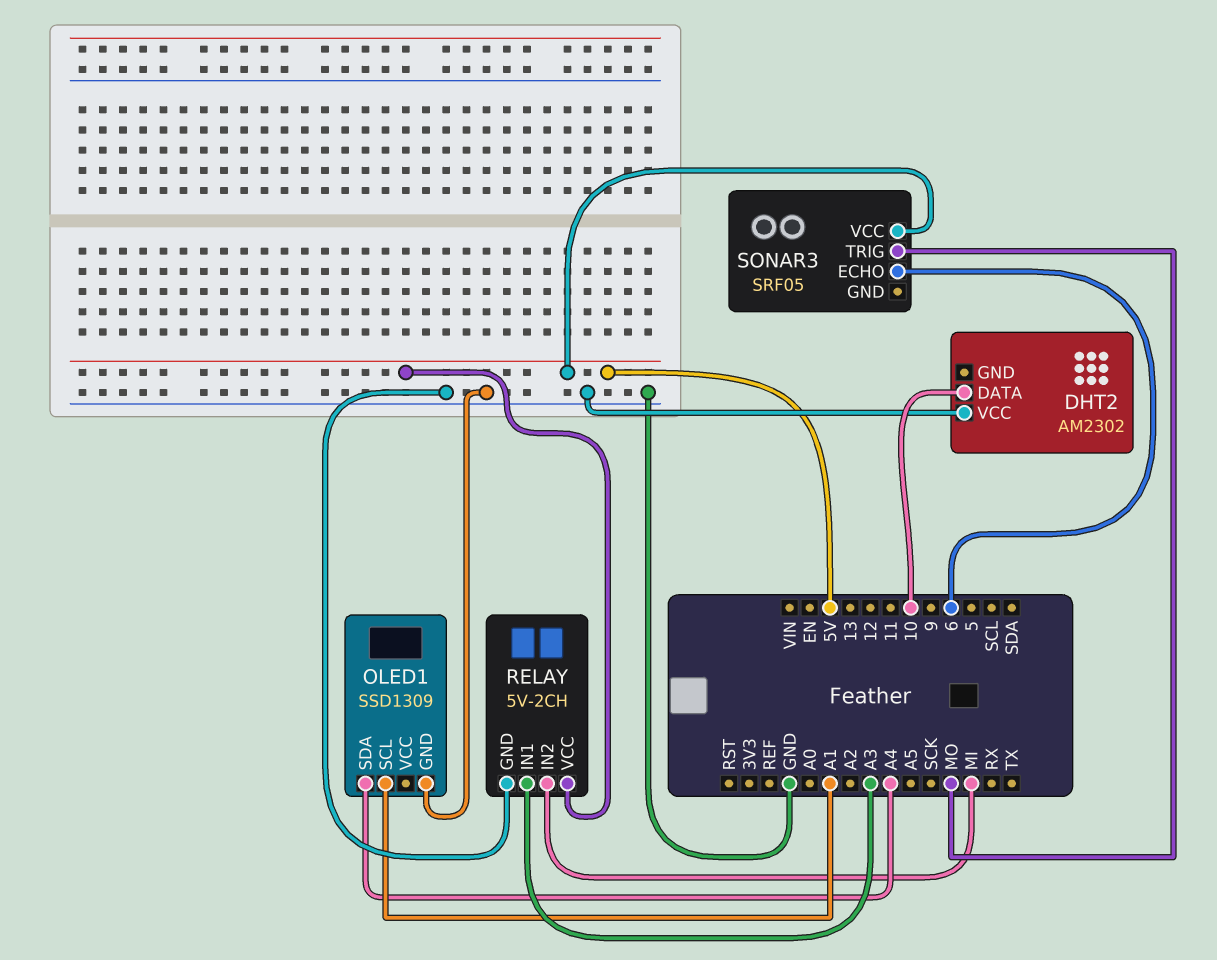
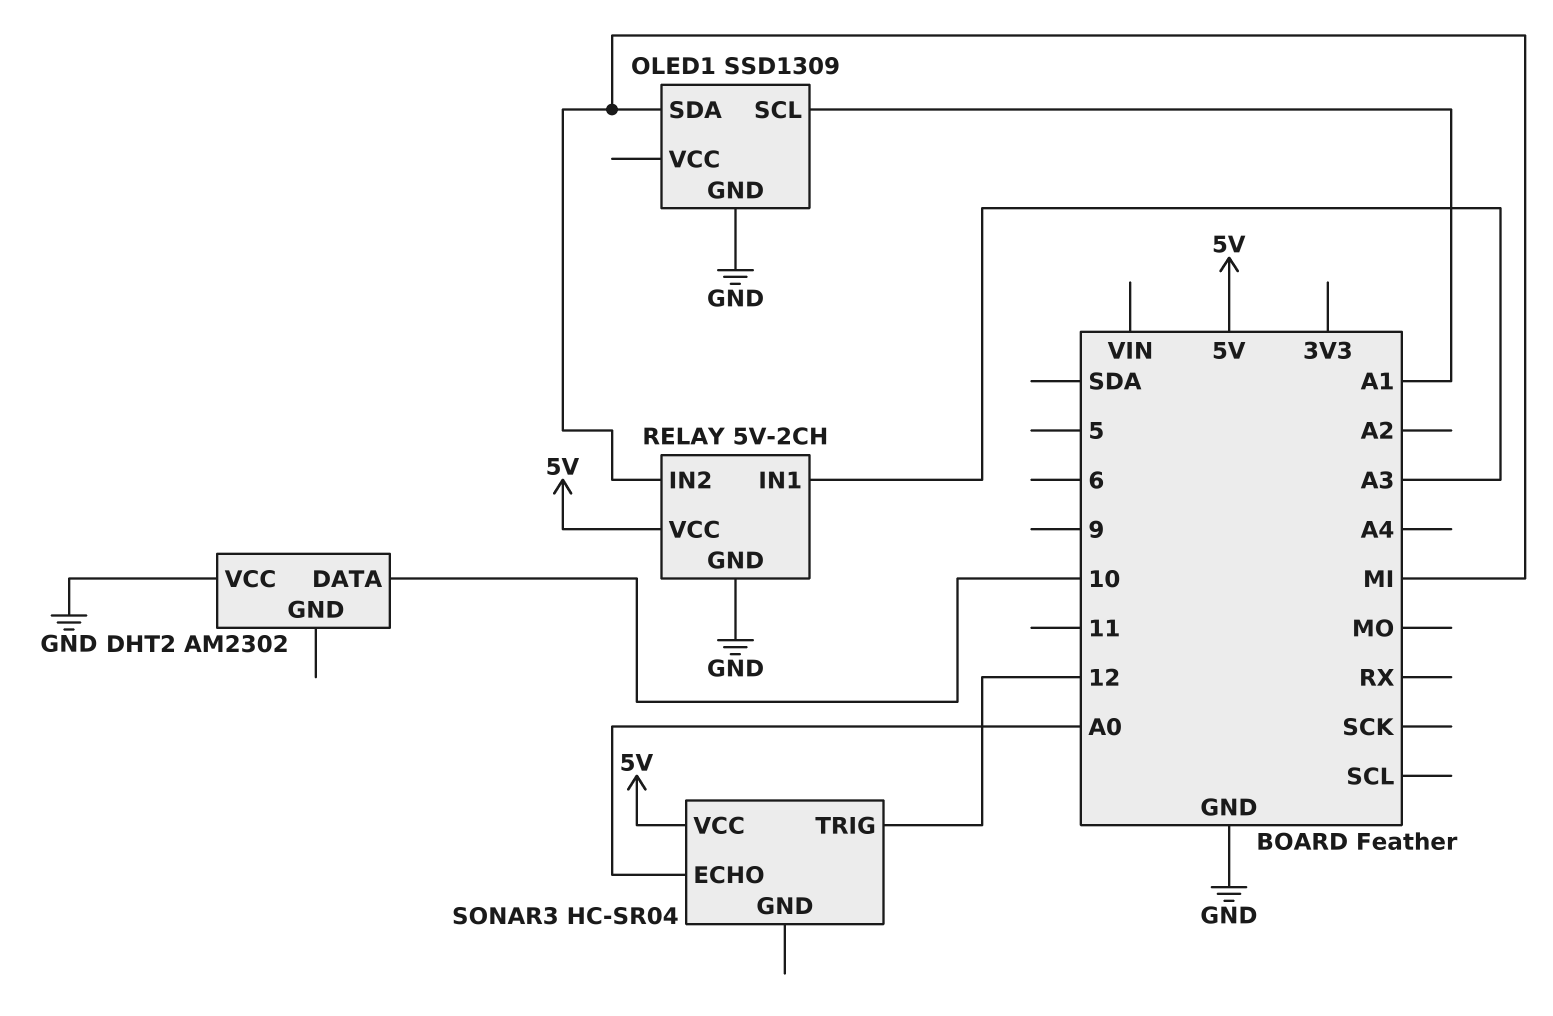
OLED1 pin SDA: A4 -> MI
SONAR3: SRF05 -> HC-SR04
SONAR3 pin ECHO: 6 -> A0
SONAR3 pin TRIG: MO -> 12

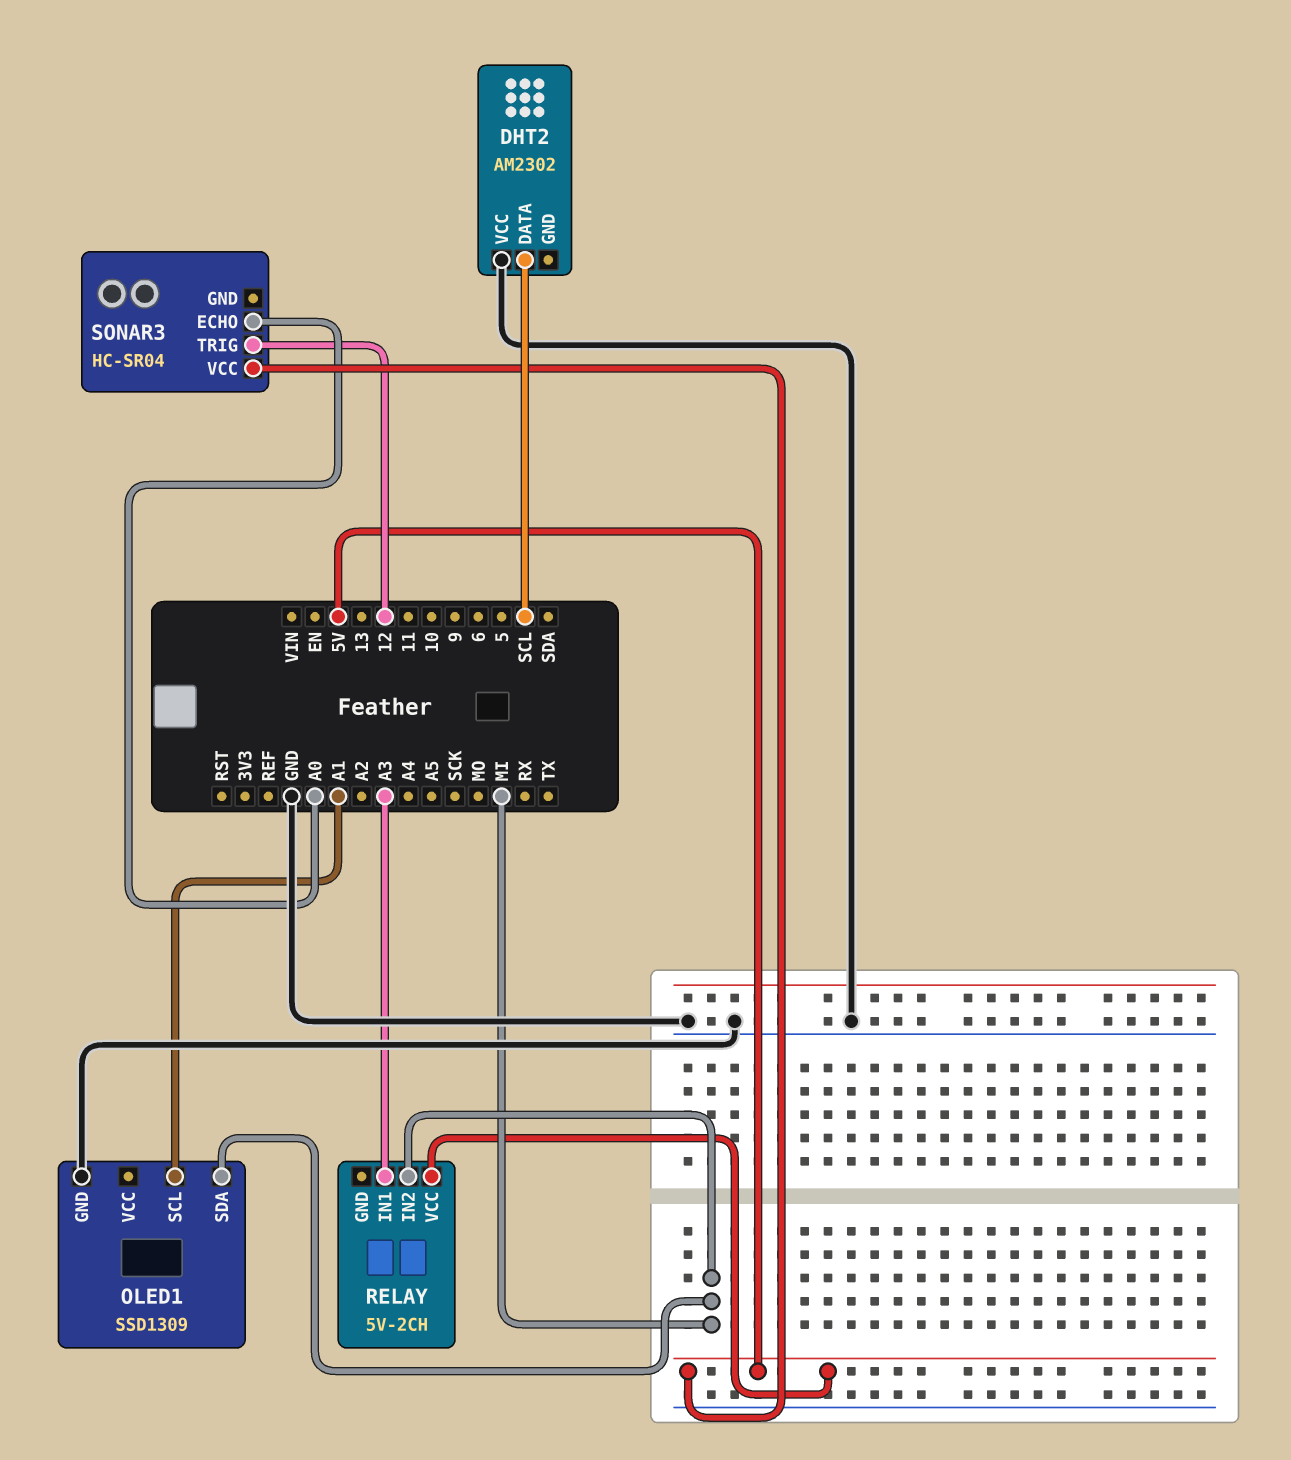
DHT2 pin DATA: 10 -> SCL
RELAY pin GND: GND -> none

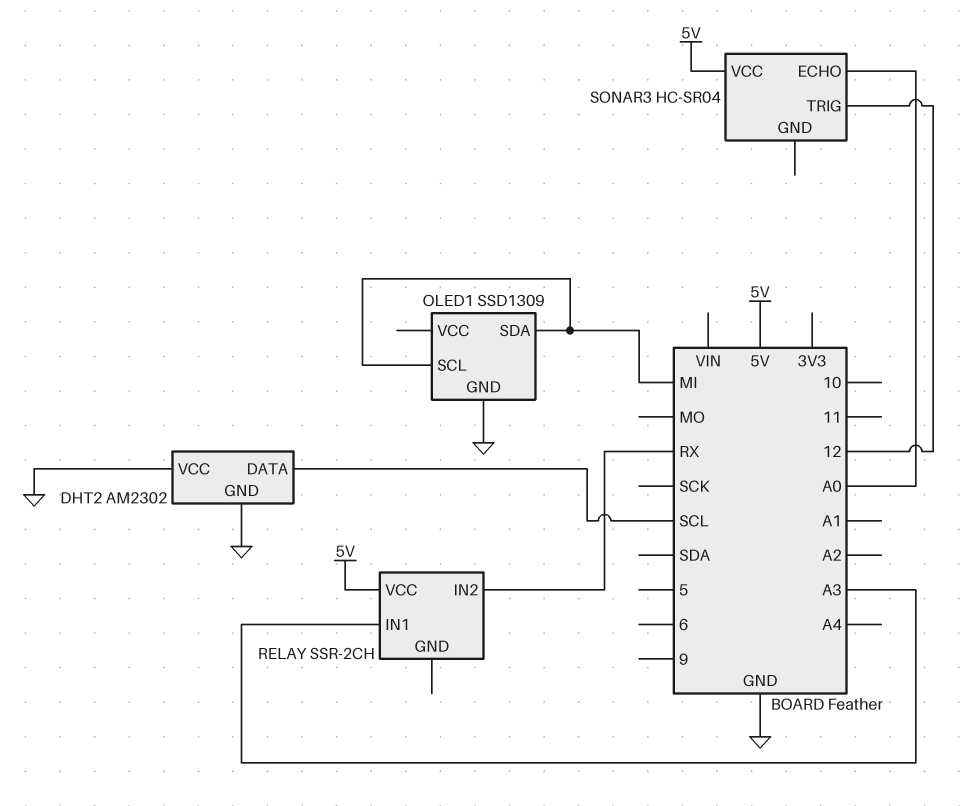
DHT2 pin GND: none -> GND
OLED1 pin SCL: A1 -> MI
RELAY: 5V-2CH -> SSR-2CH
RELAY pin IN2: MI -> RX

